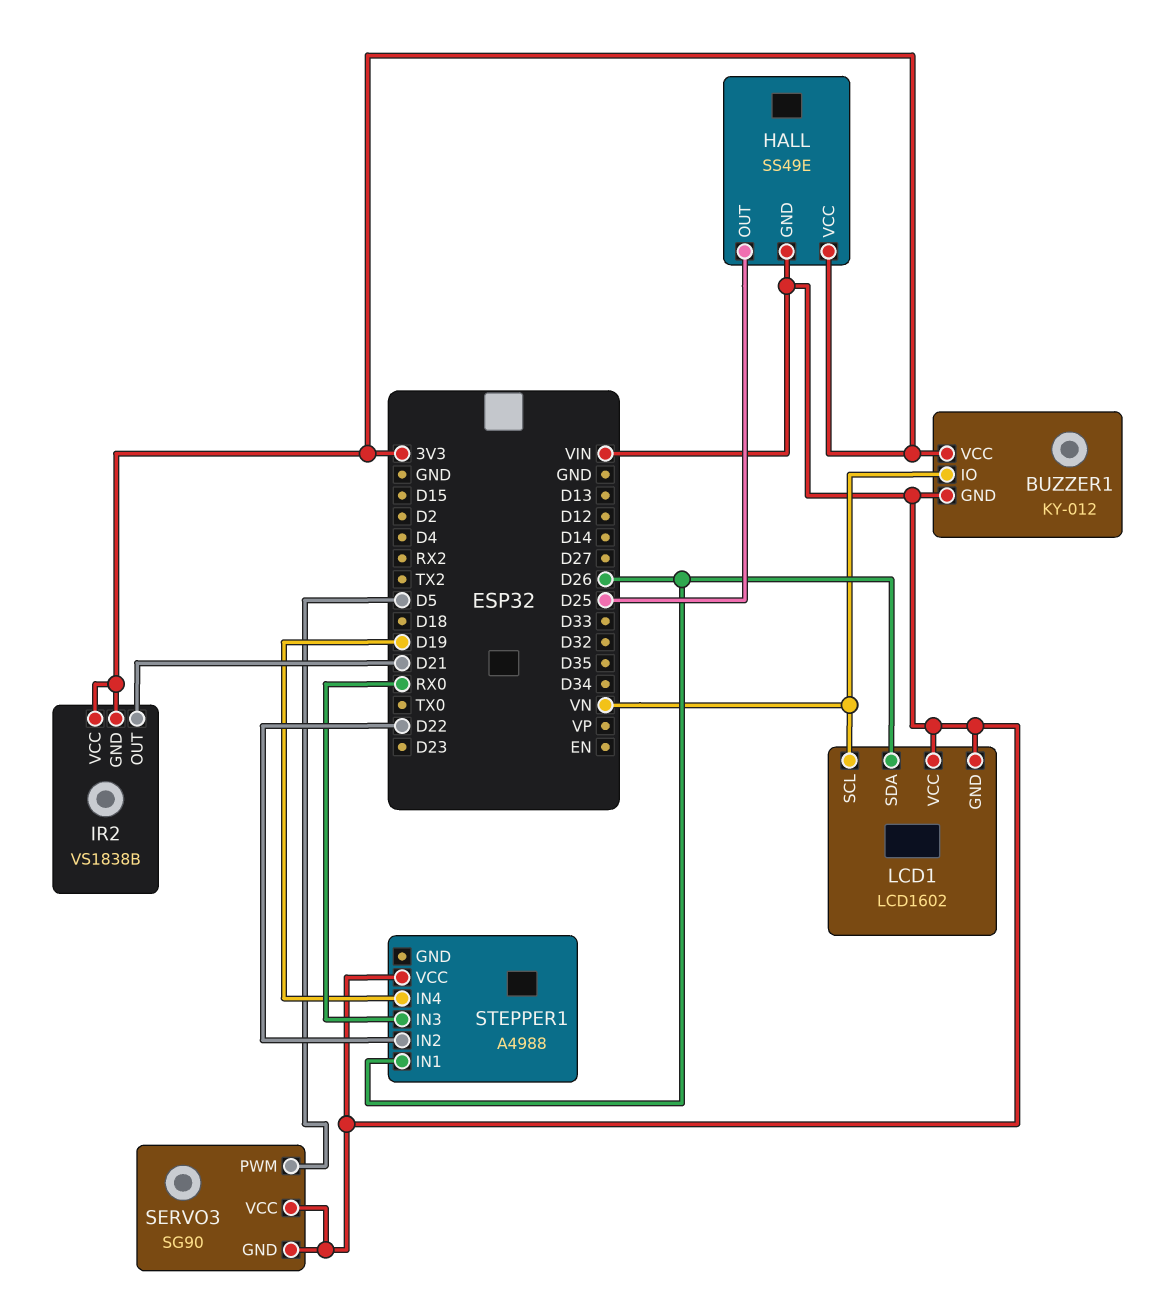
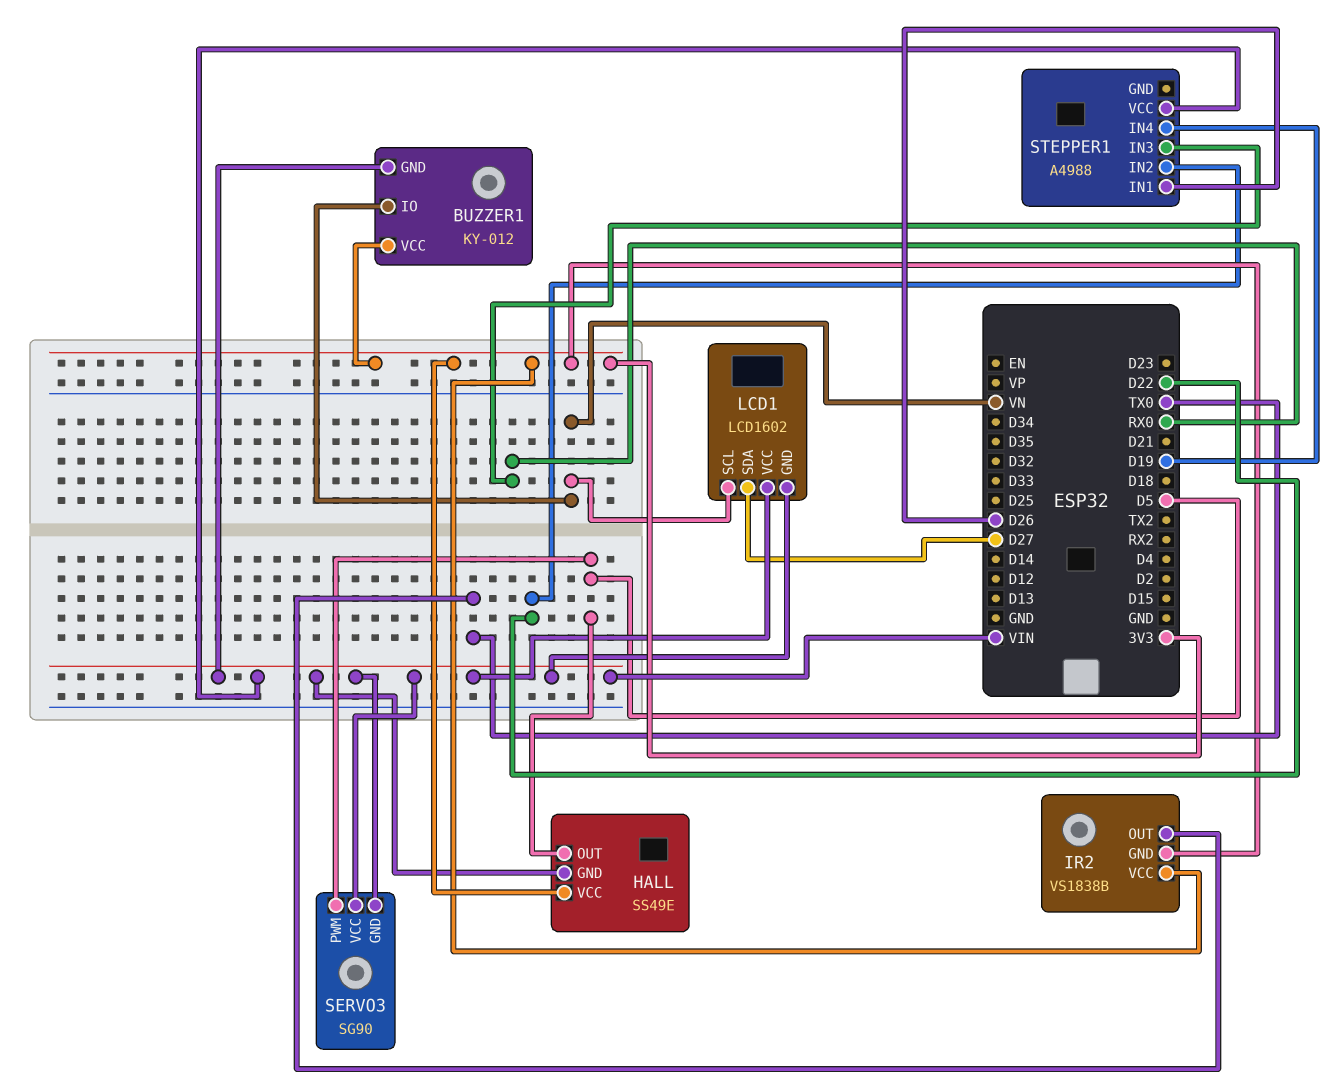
HALL pin OUT: D25 -> D5
IR2 pin OUT: D21 -> TX0
LCD1 pin SDA: D26 -> D27

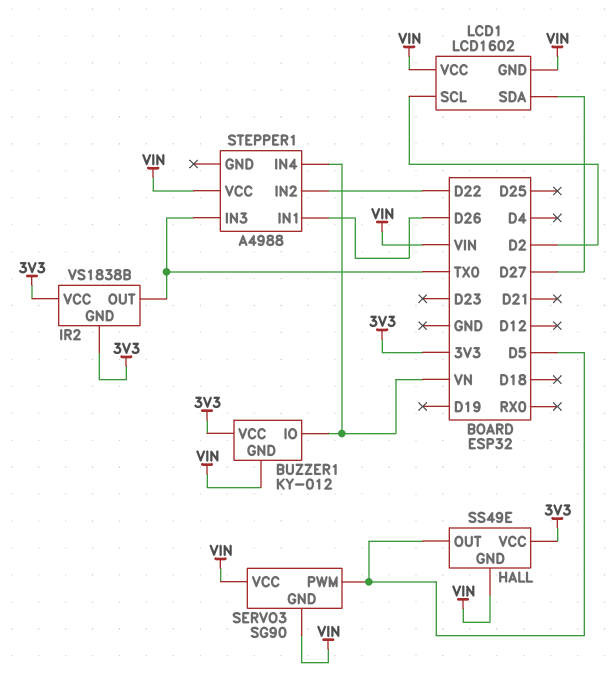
LCD1 pin SCL: VN -> D2
STEPPER1 pin IN3: RX0 -> TX0
STEPPER1 pin IN4: D19 -> VN

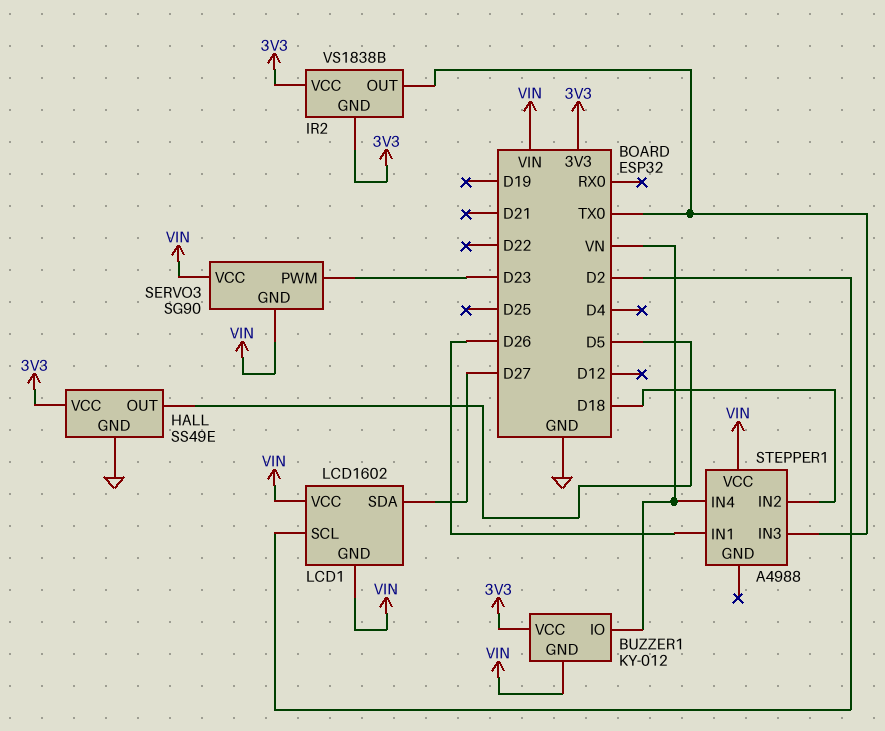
HALL pin GND: VIN -> GND
SERVO3 pin PWM: D5 -> D23
STEPPER1 pin IN2: D22 -> D18

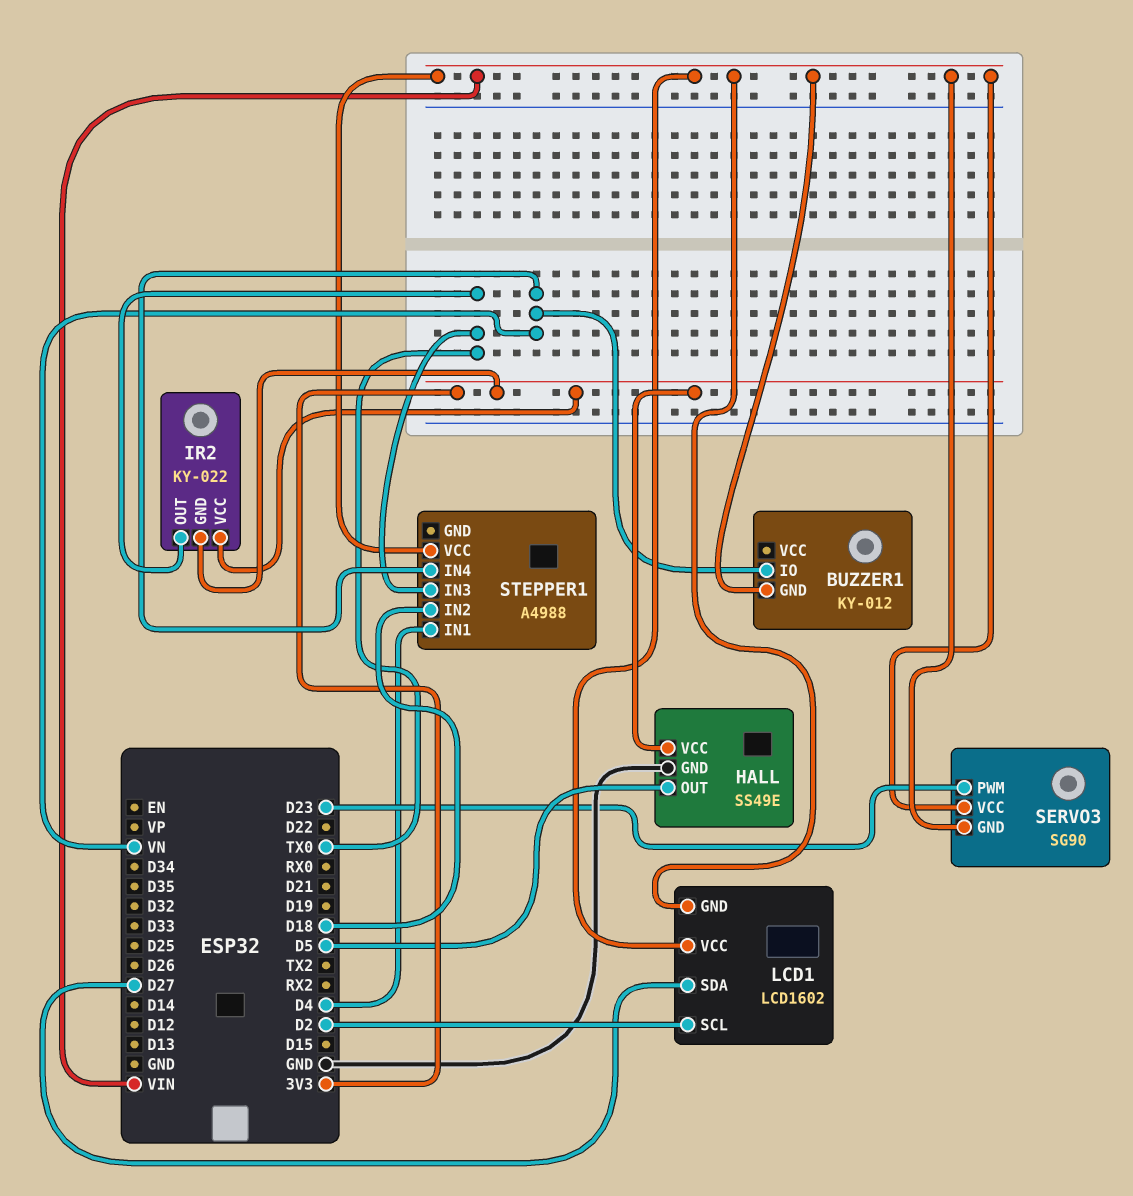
BUZZER1 pin VCC: 3V3 -> none
IR2: VS1838B -> KY-022
STEPPER1 pin IN1: D26 -> D4

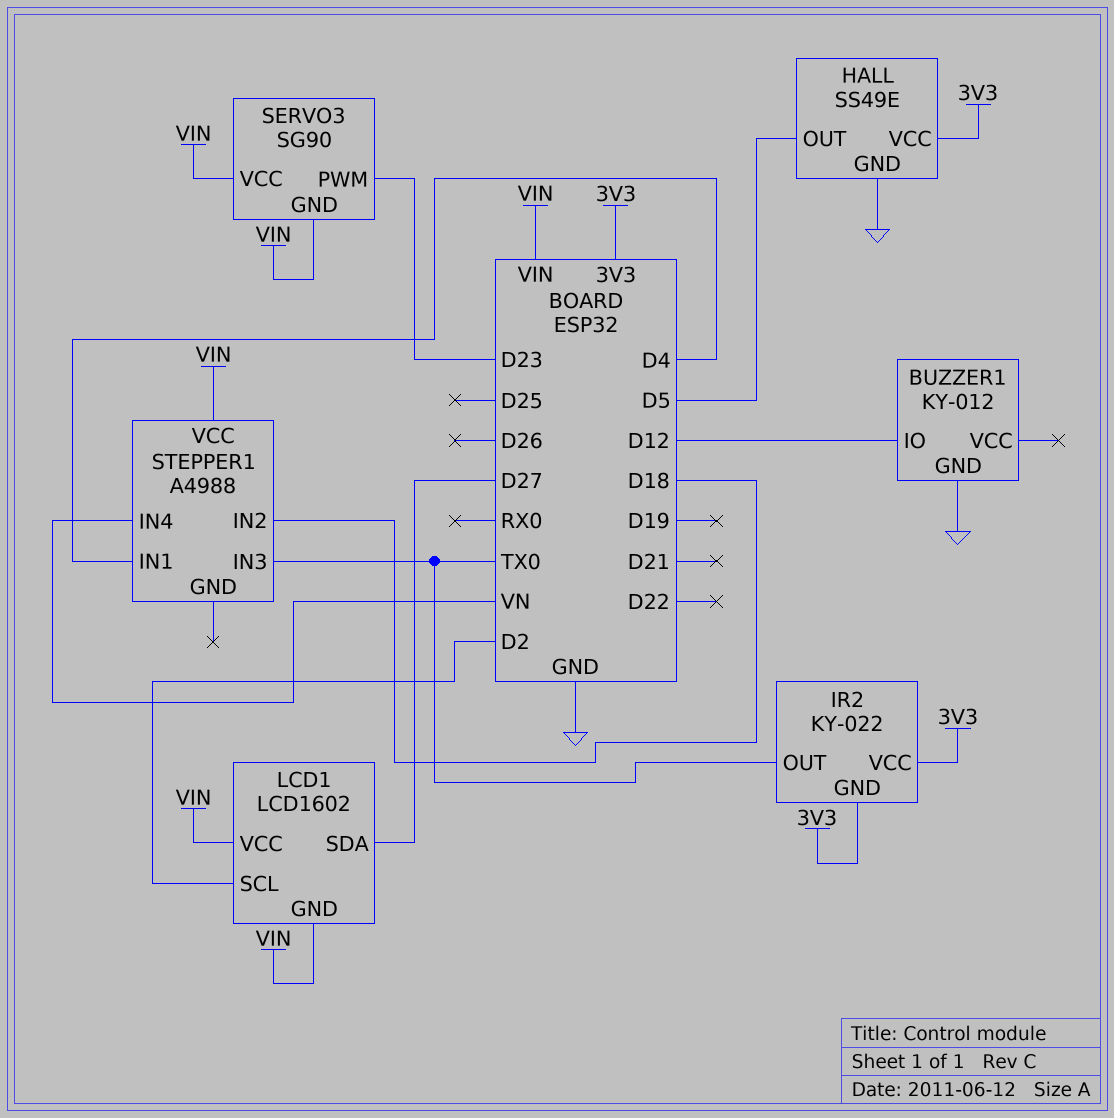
BUZZER1 pin GND: VIN -> GND
BUZZER1 pin IO: VN -> D12

